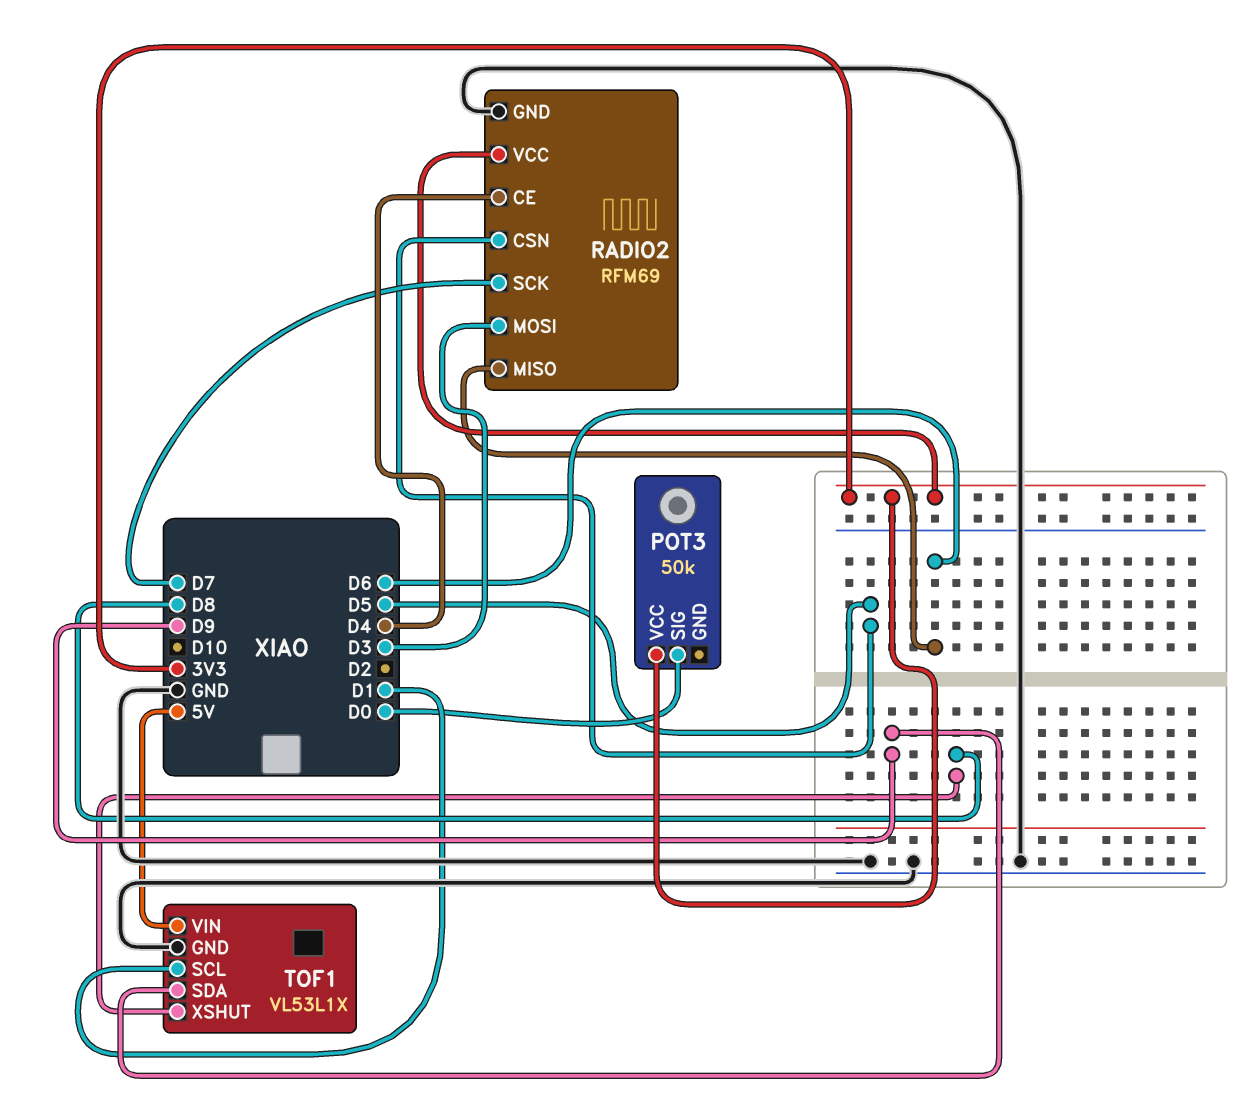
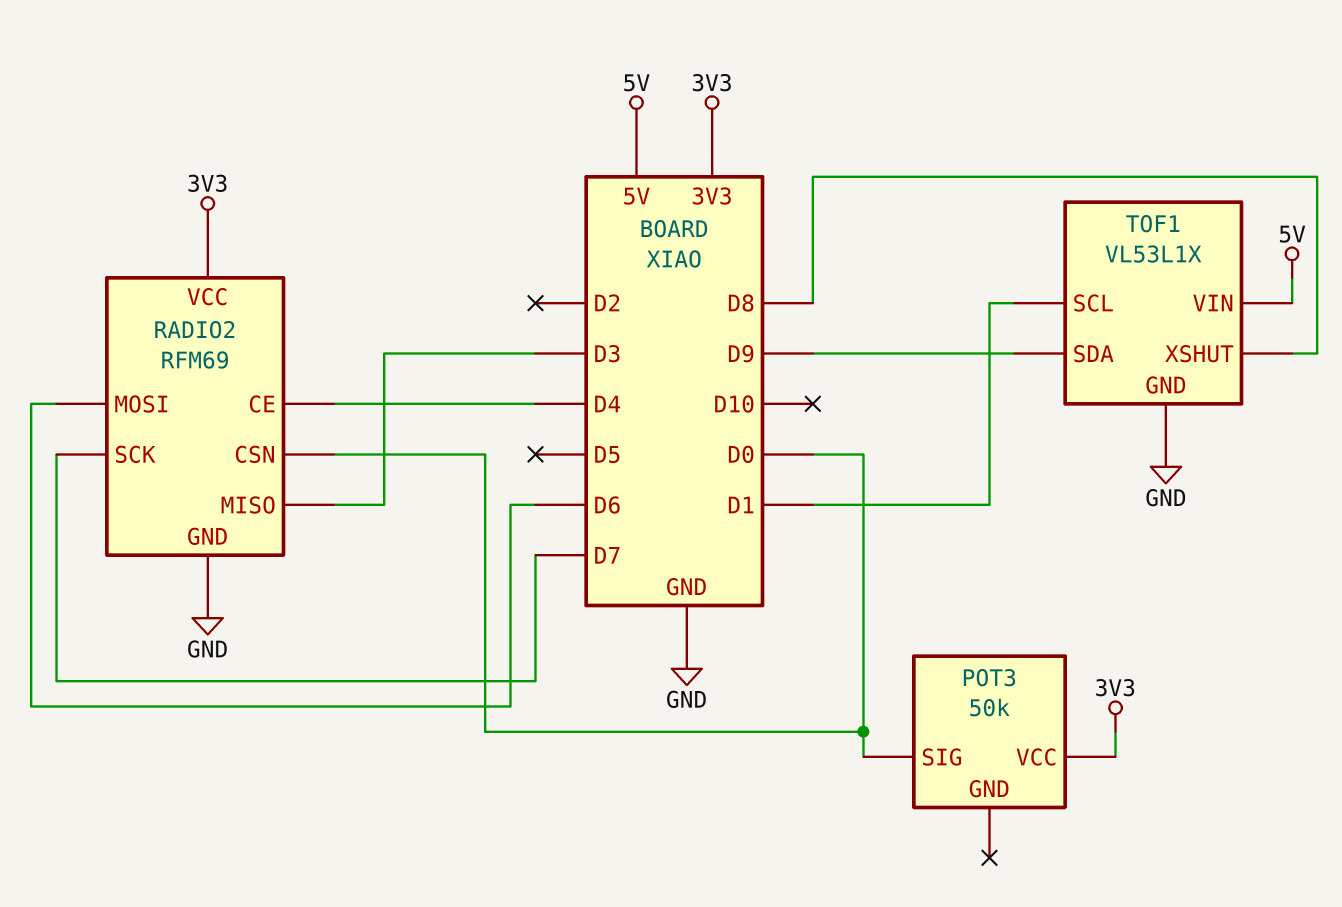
RADIO2 pin CSN: D5 -> D0
RADIO2 pin MISO: D6 -> D3
RADIO2 pin MOSI: D3 -> D6

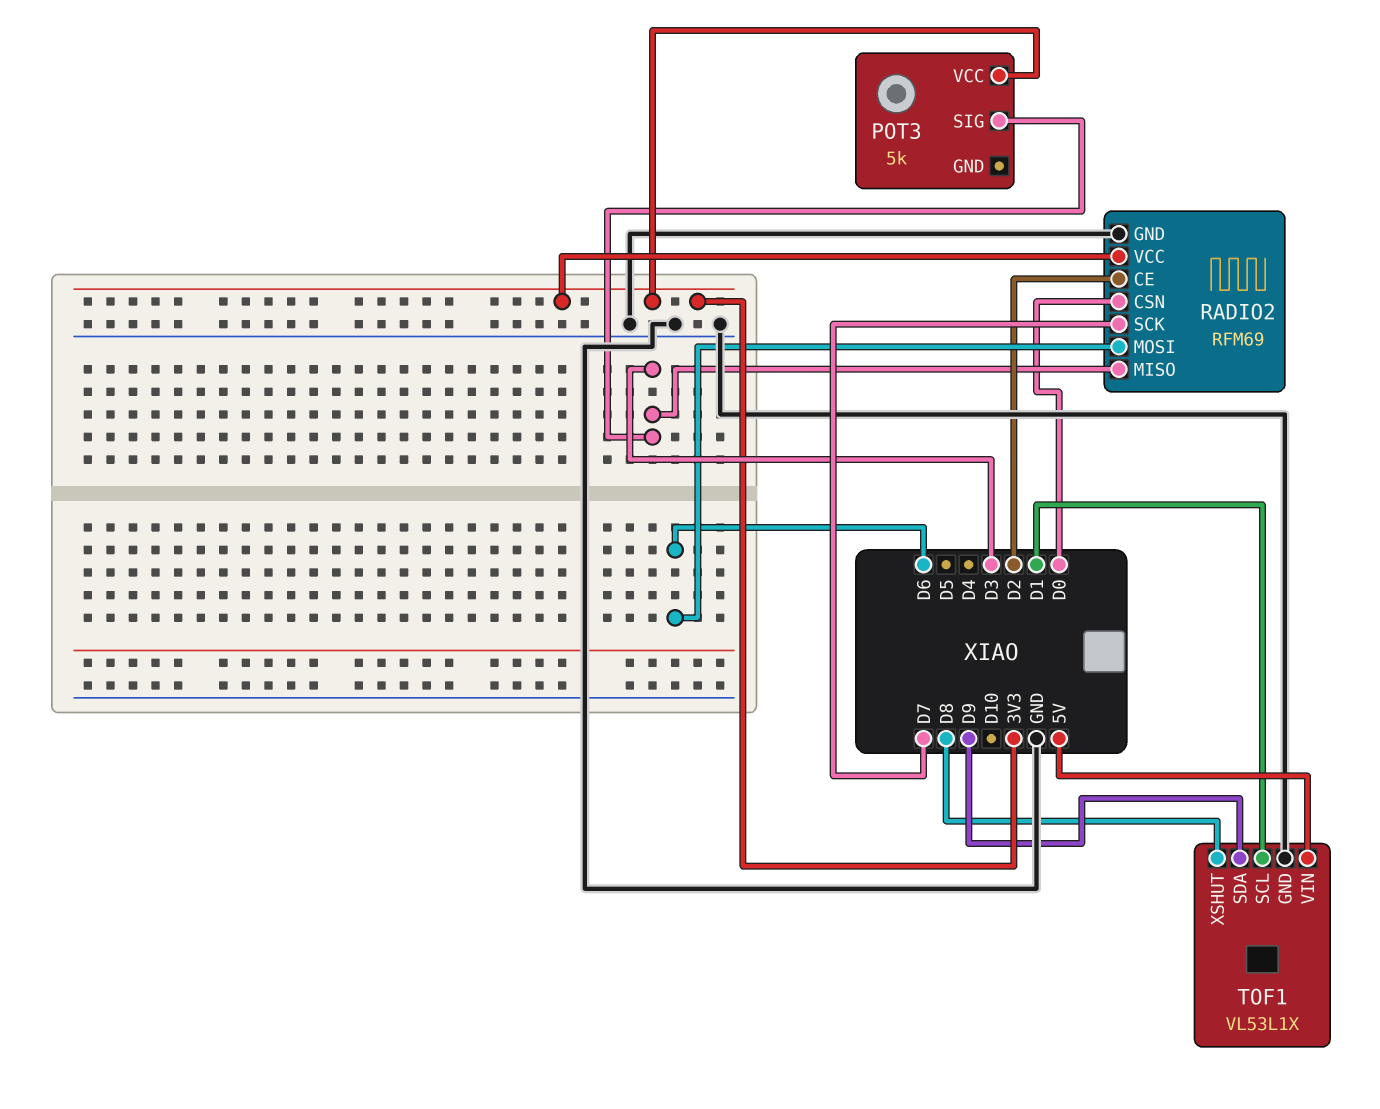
POT3: 50k -> 5k
POT3 pin SIG: D0 -> D3
RADIO2 pin CE: D4 -> D2

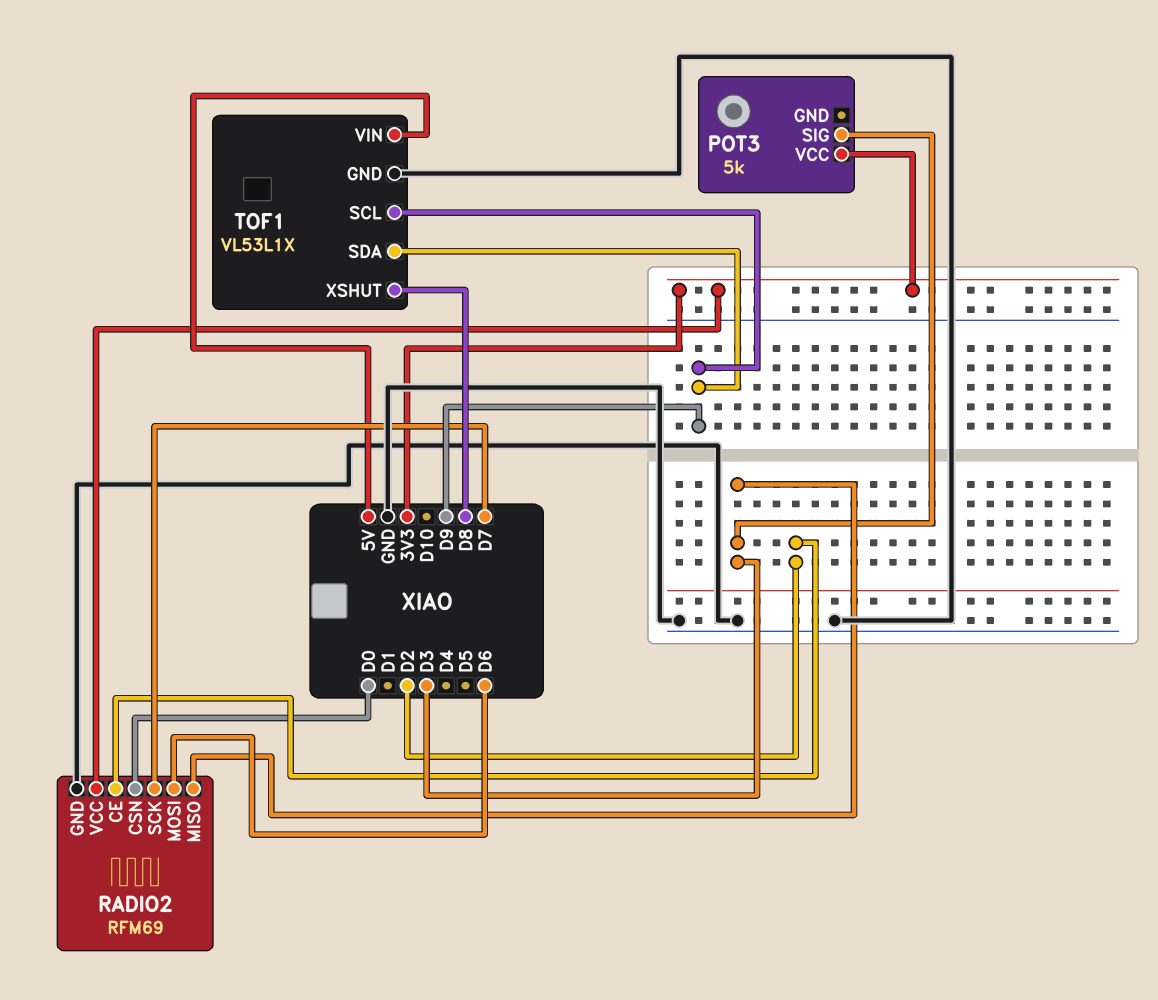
TOF1 pin SCL: D1 -> D9

